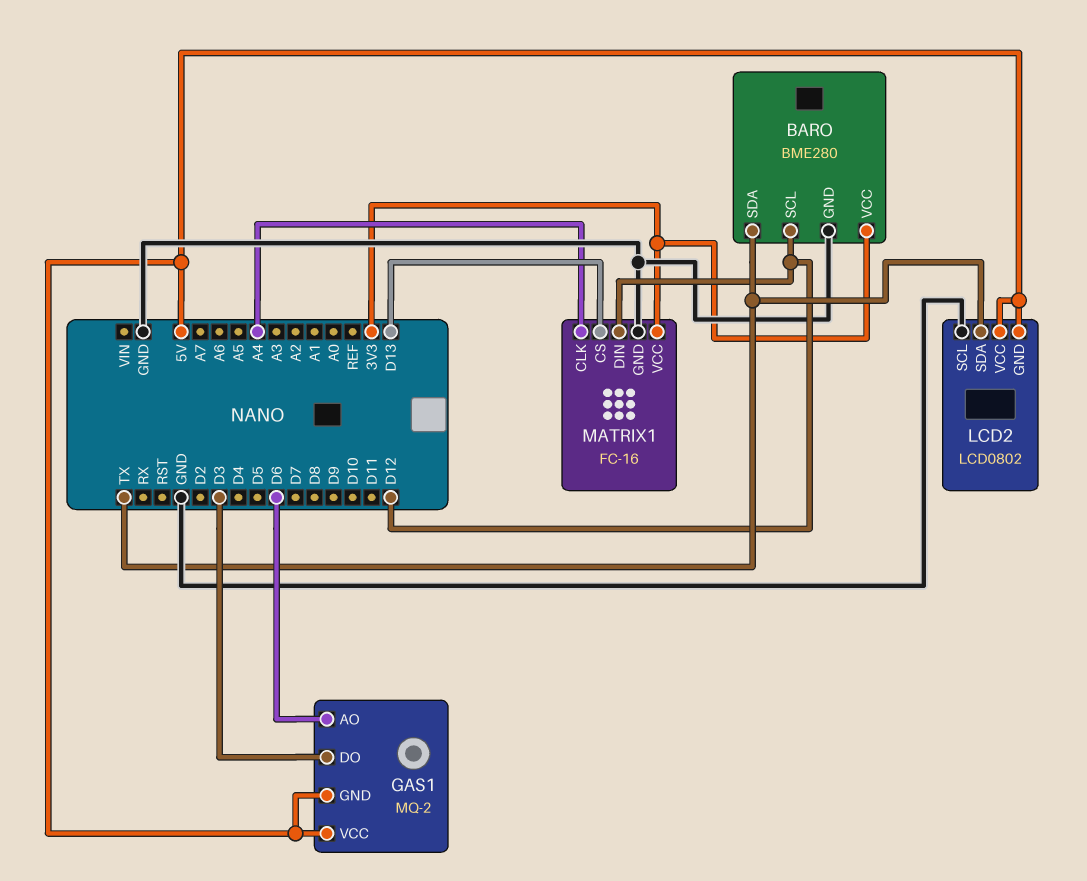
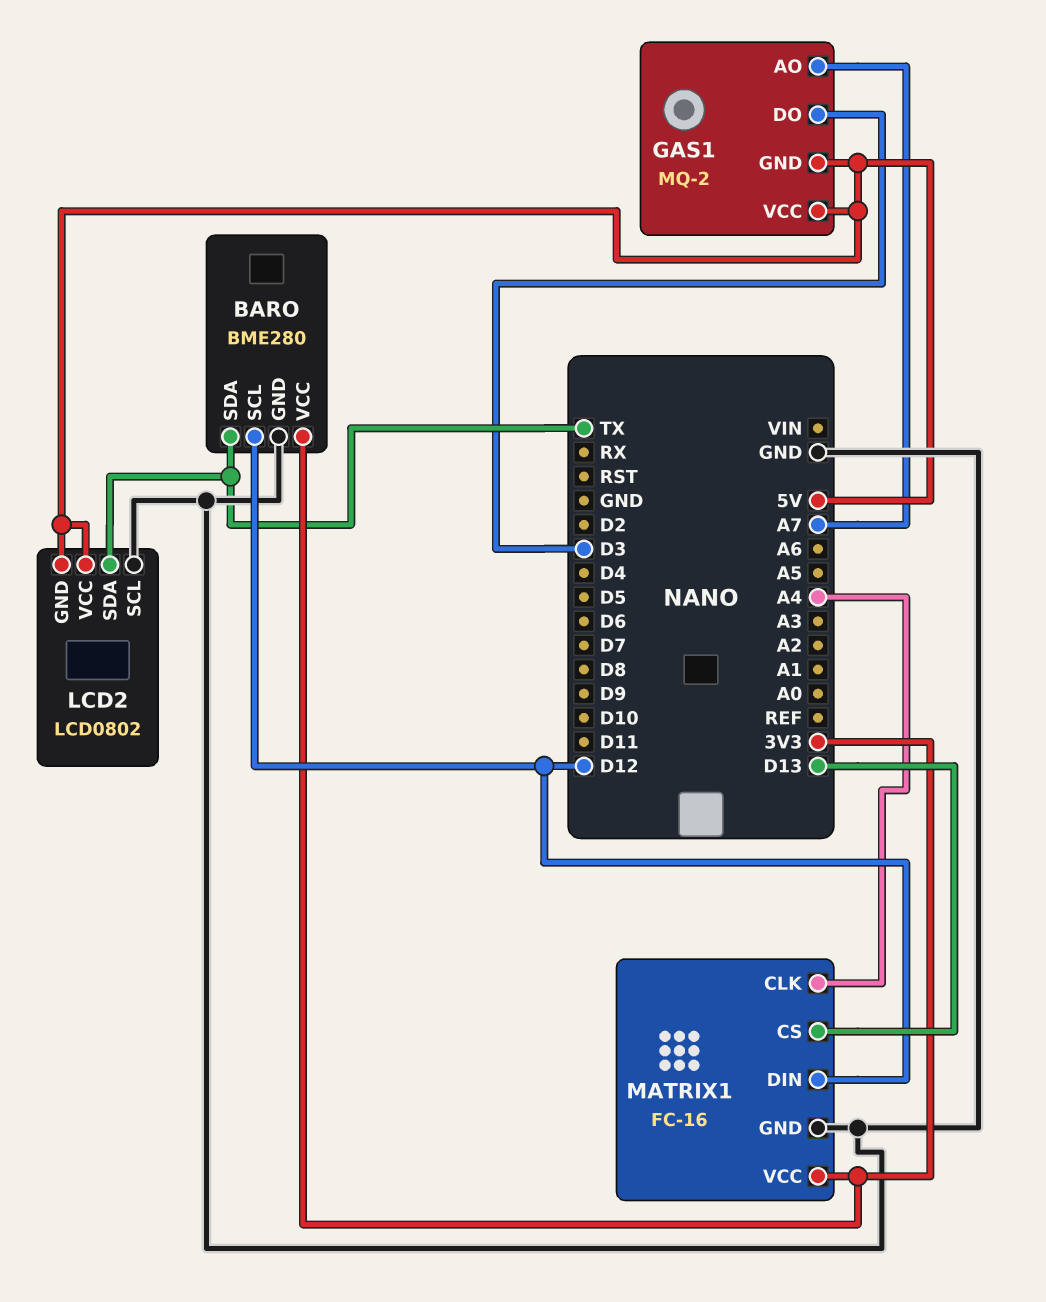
GAS1 pin AO: D6 -> A7

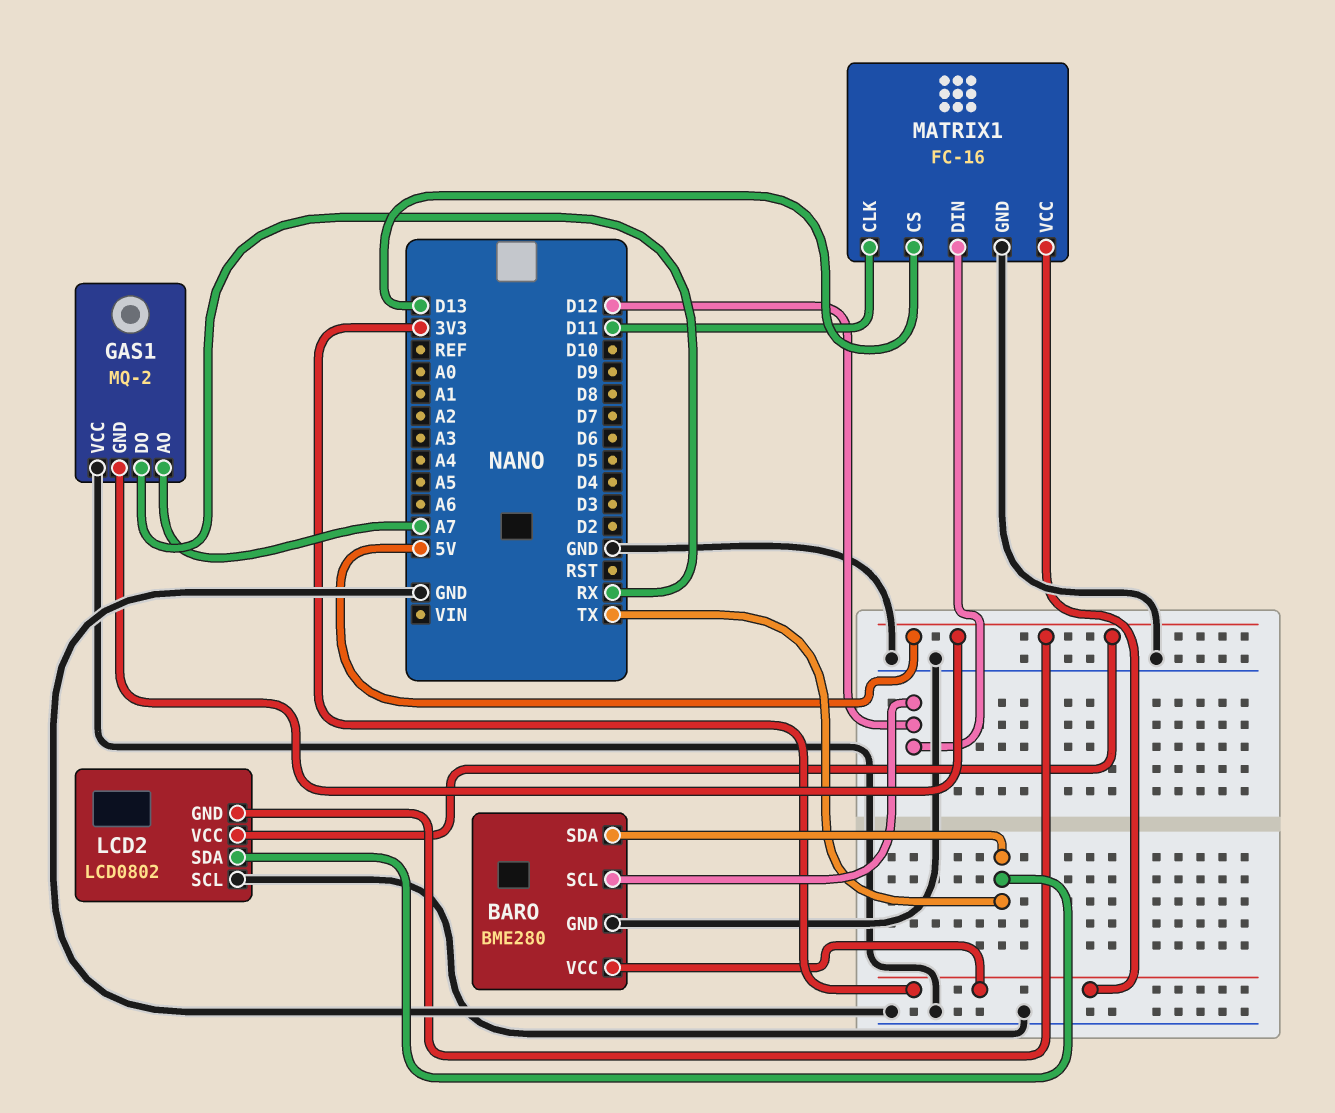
GAS1 pin DO: D3 -> RX
GAS1 pin VCC: 5V -> GND
MATRIX1 pin CLK: A4 -> D11

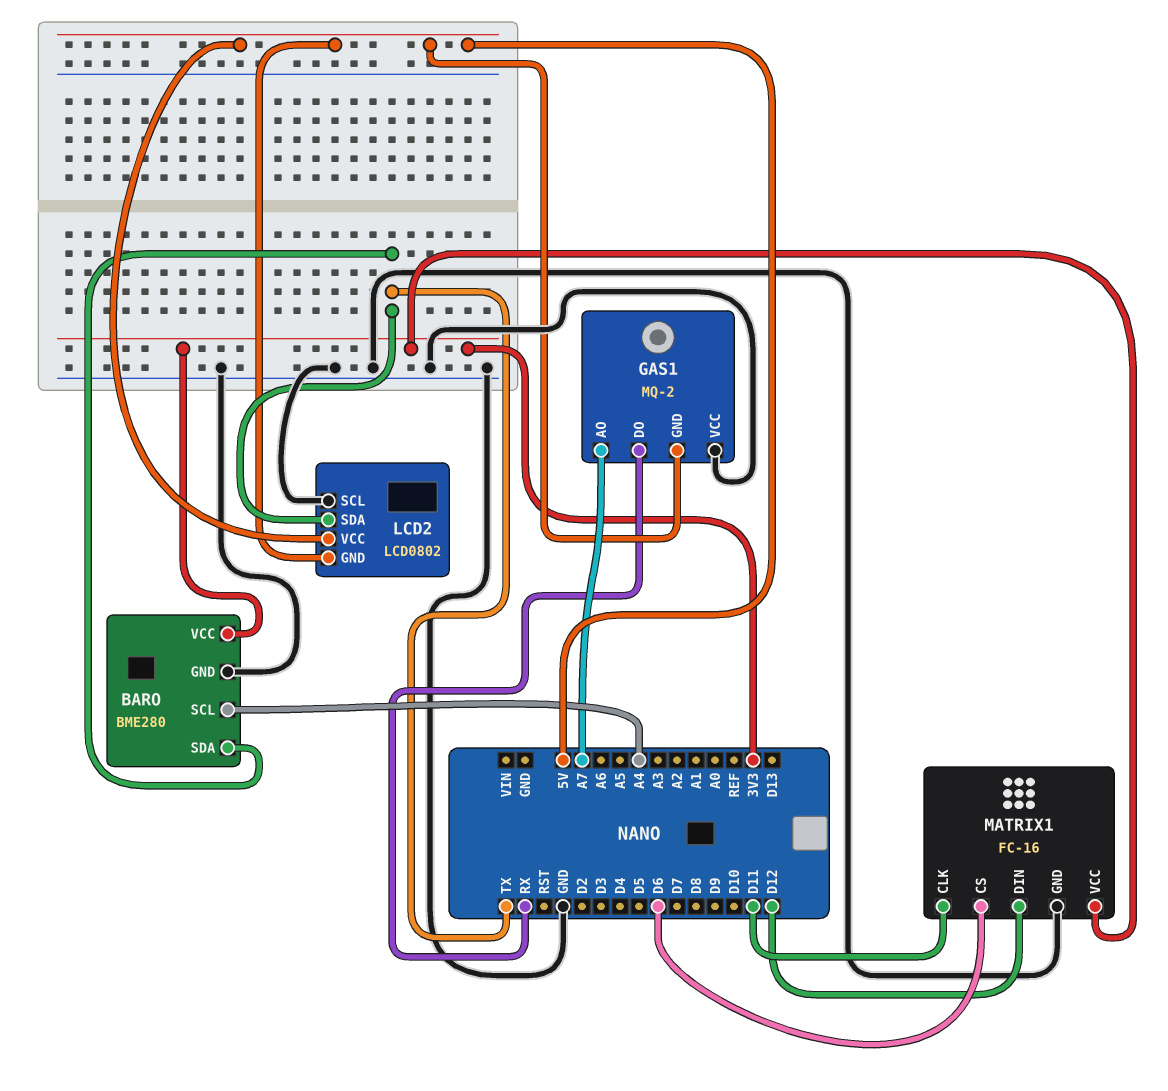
BARO pin SCL: D12 -> A4
MATRIX1 pin CS: D13 -> D6

